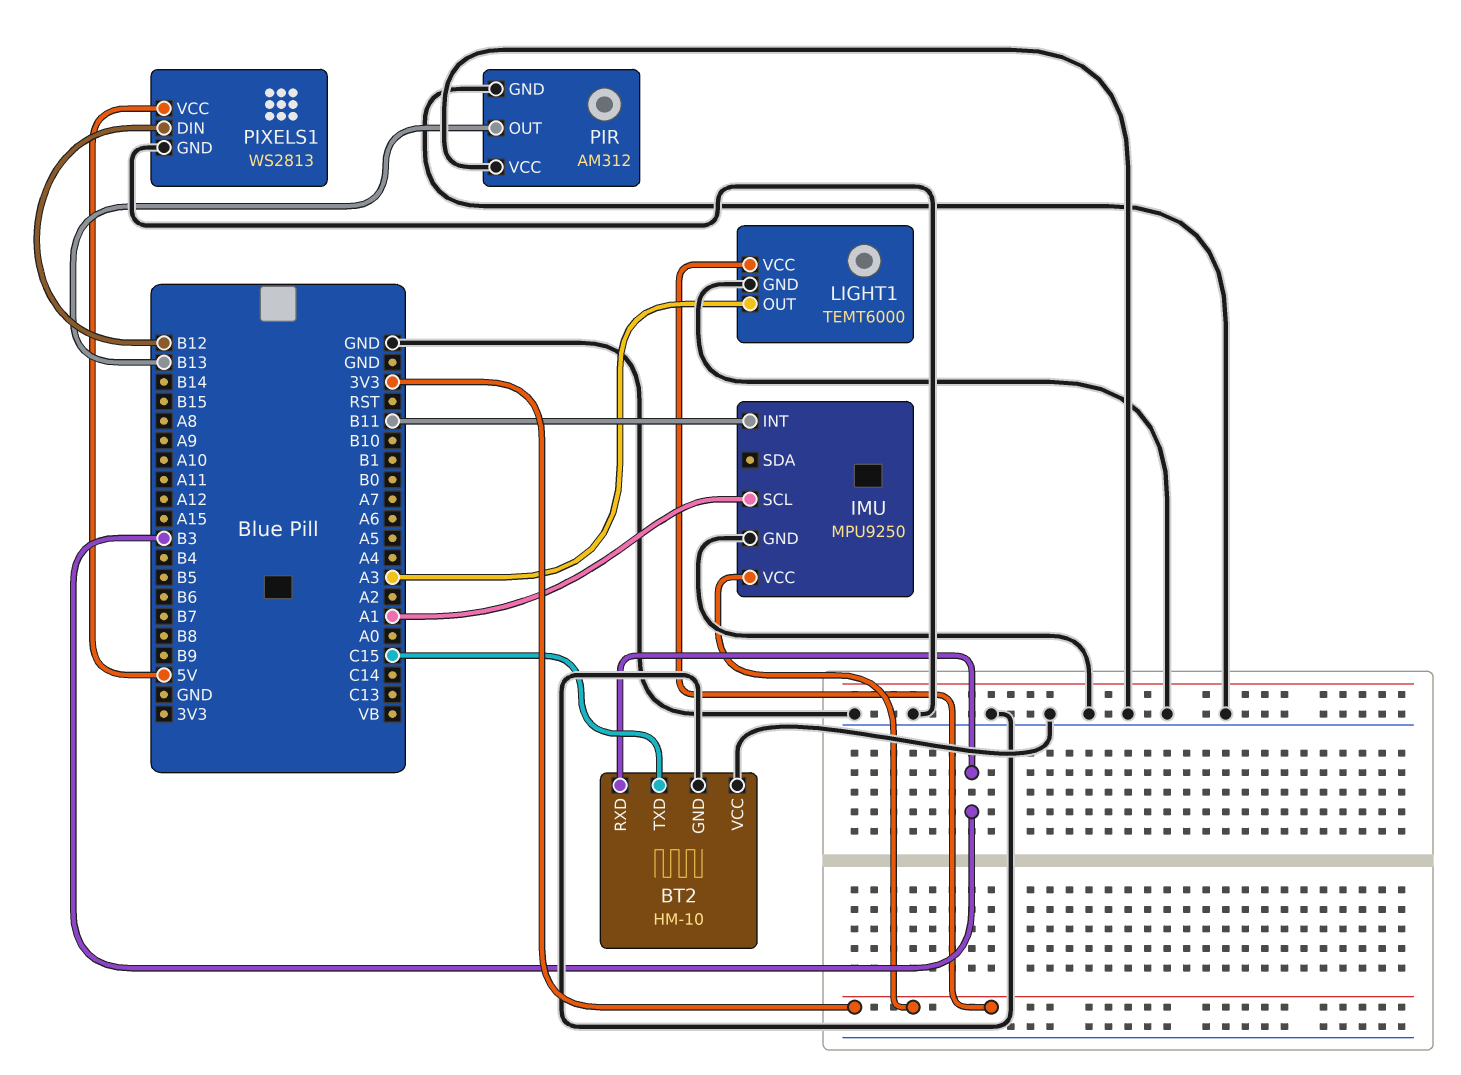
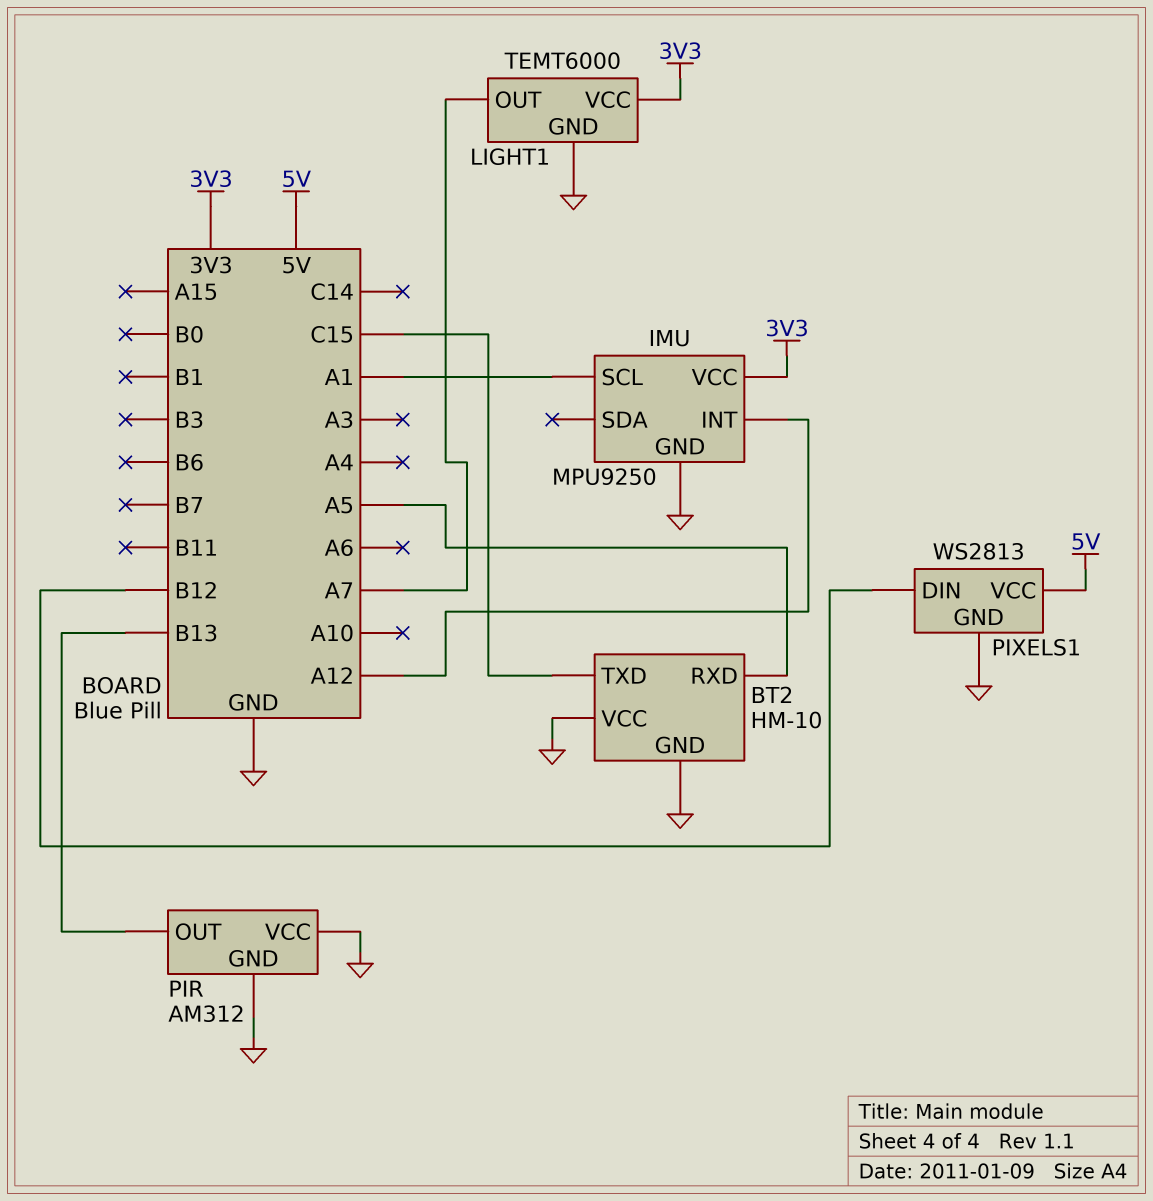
BT2 pin RXD: B3 -> A5
IMU pin INT: B11 -> A12
LIGHT1 pin OUT: A3 -> A7

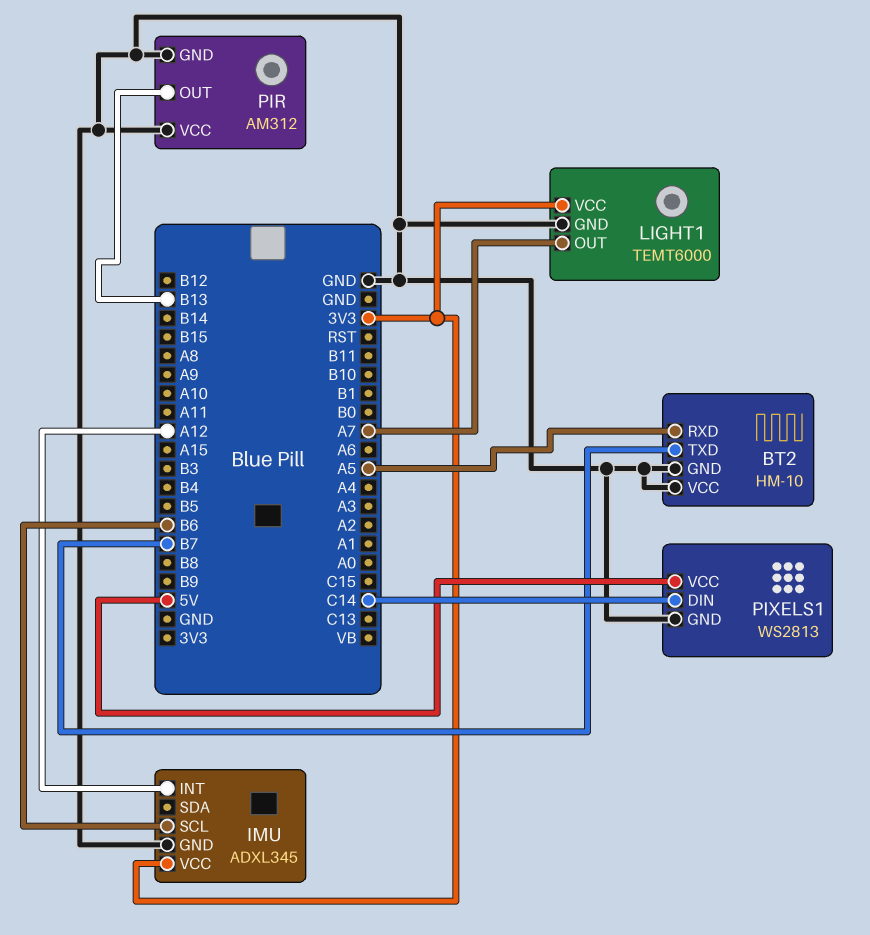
BT2 pin TXD: C15 -> B7
IMU: MPU9250 -> ADXL345
IMU pin SCL: A1 -> B6
PIXELS1 pin DIN: B12 -> C14

